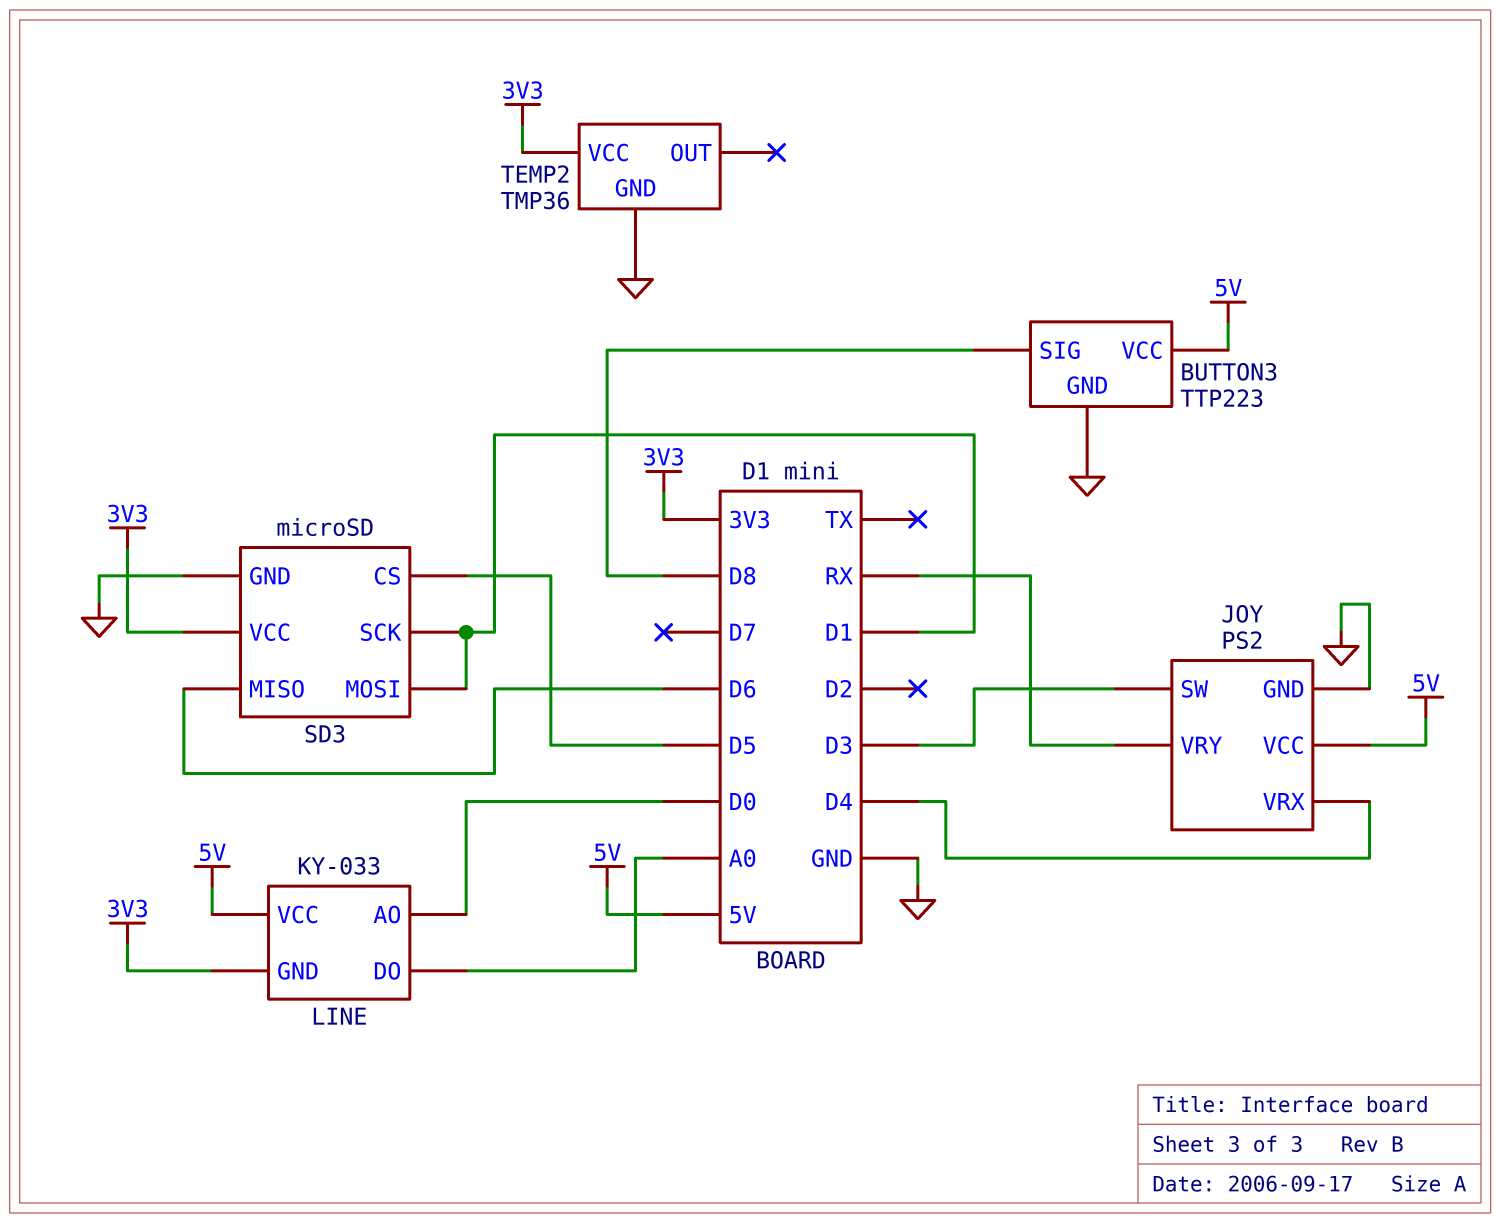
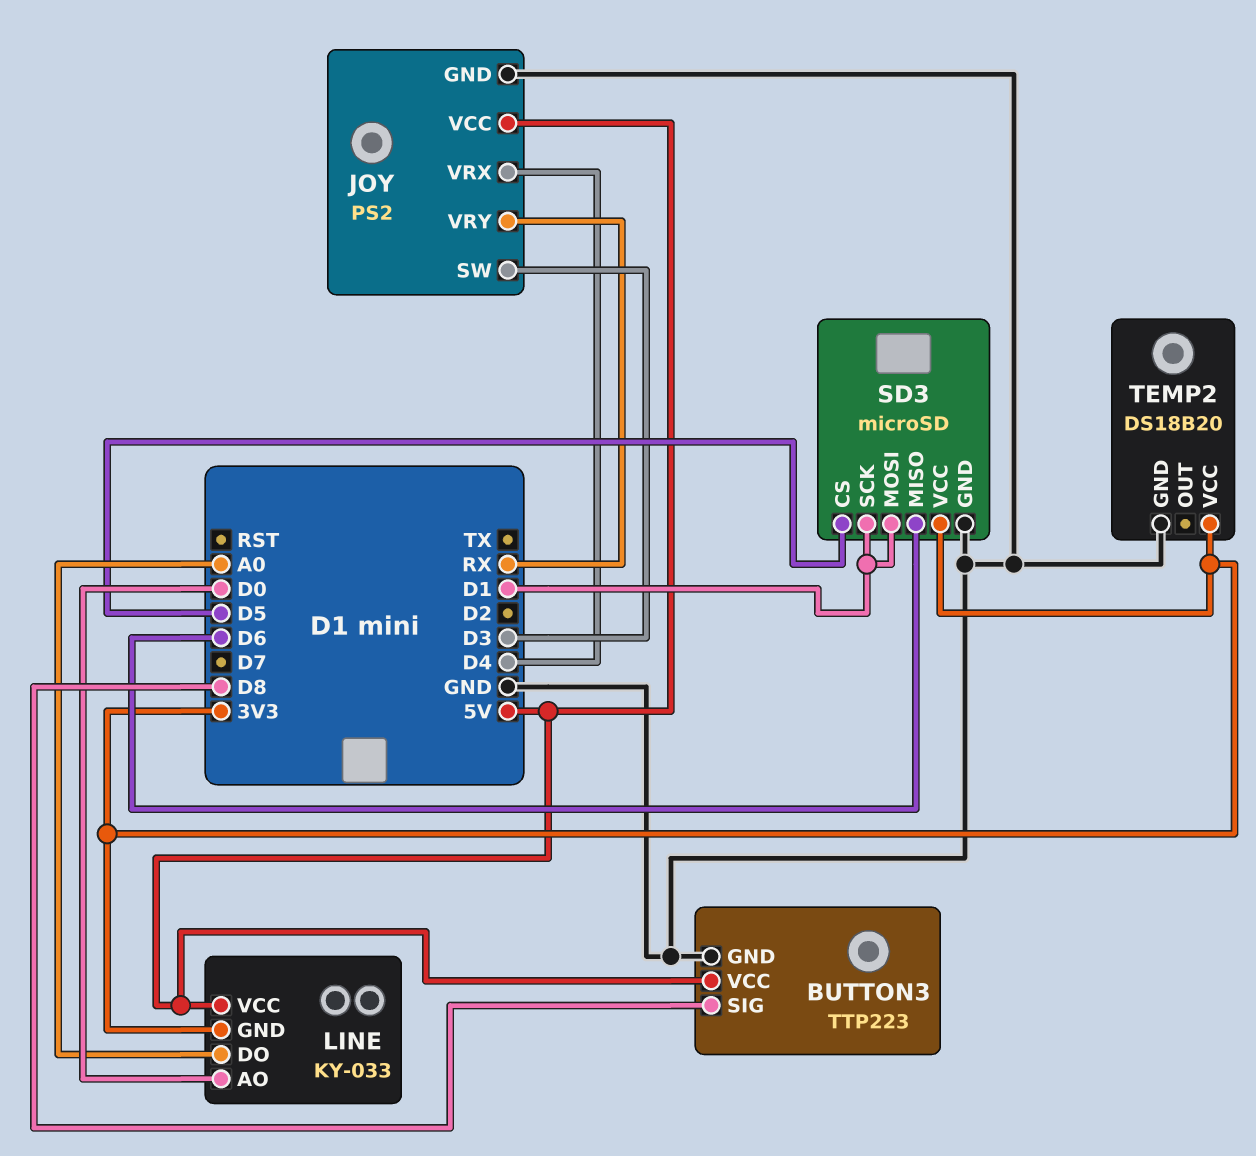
TEMP2: TMP36 -> DS18B20

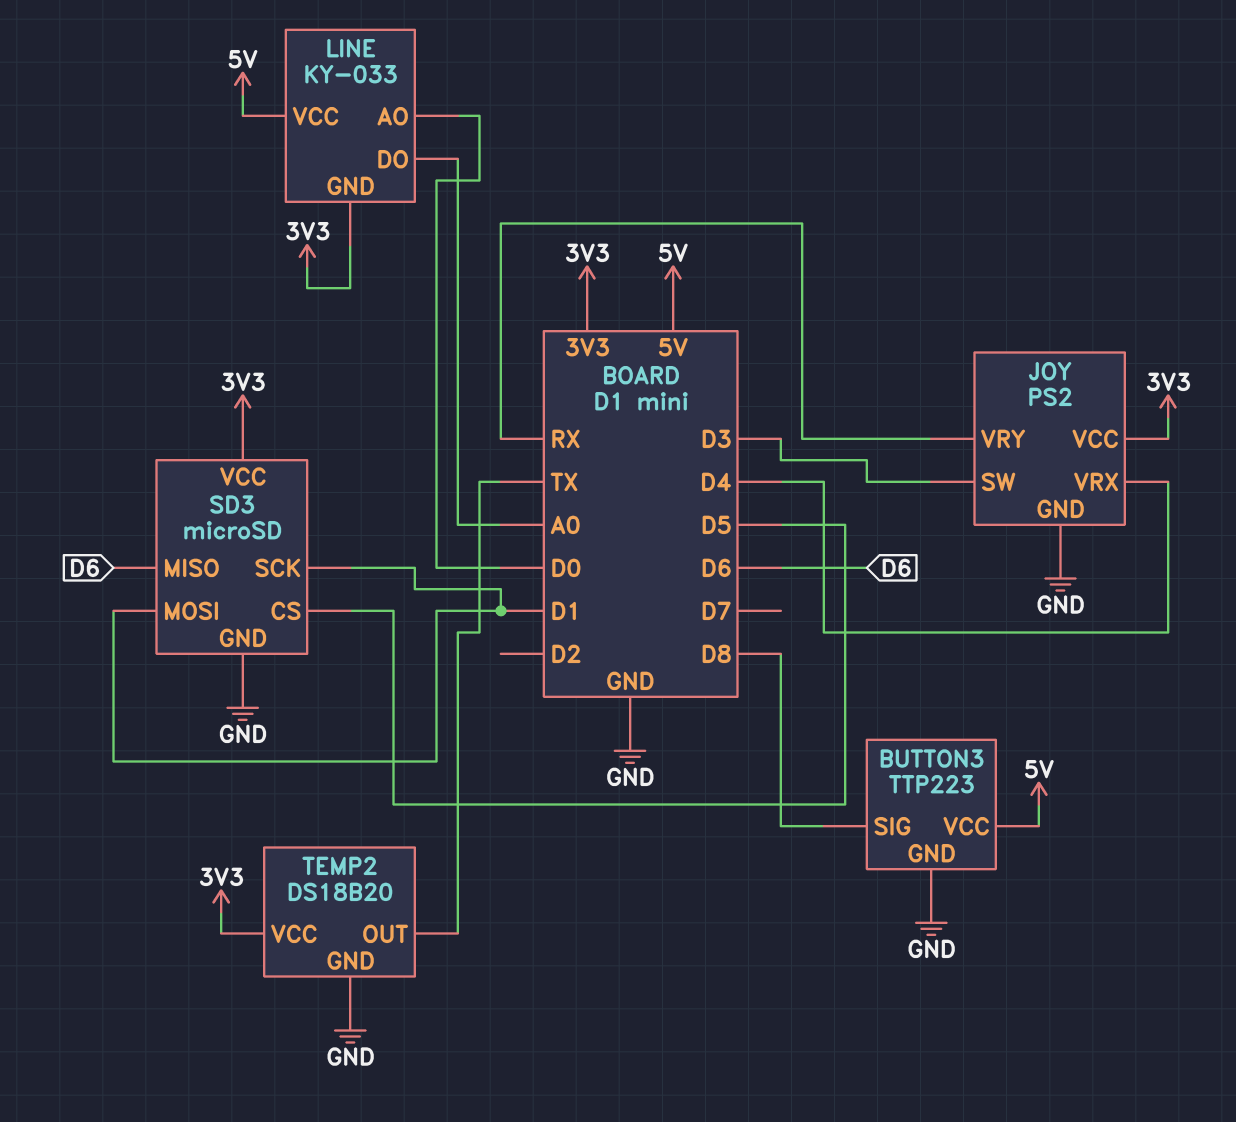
JOY pin VCC: 5V -> 3V3
TEMP2 pin OUT: none -> TX

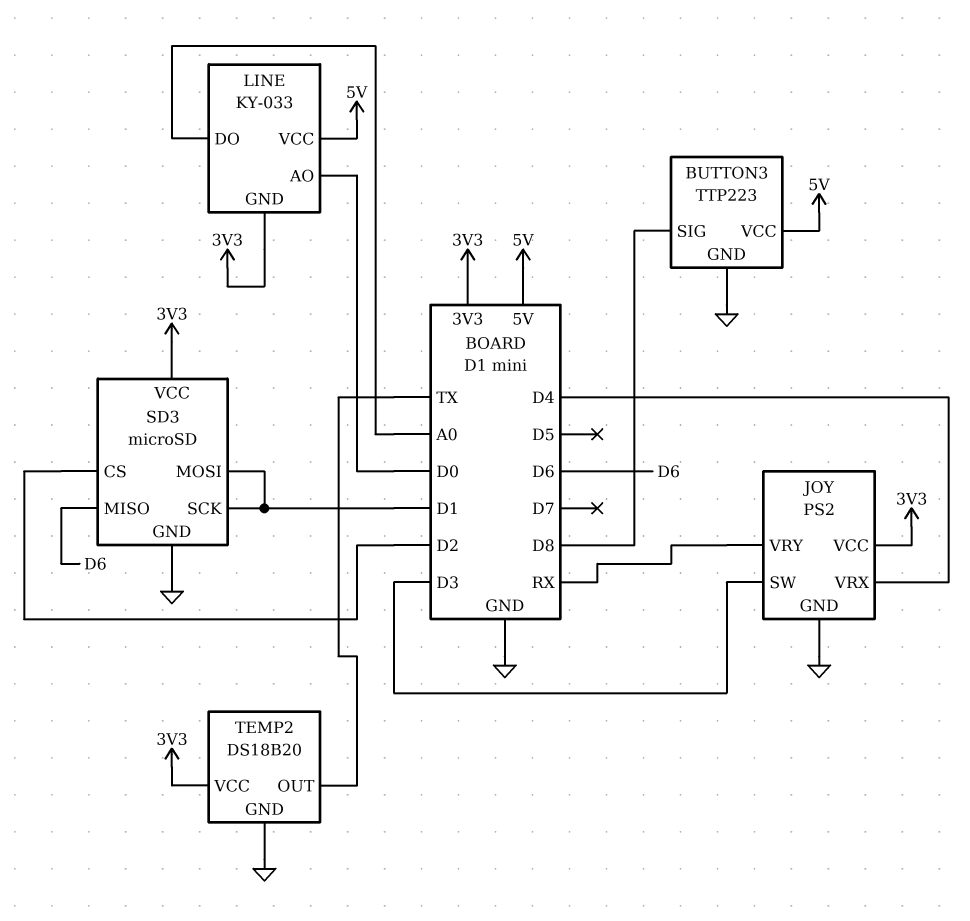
SD3 pin CS: D5 -> D2

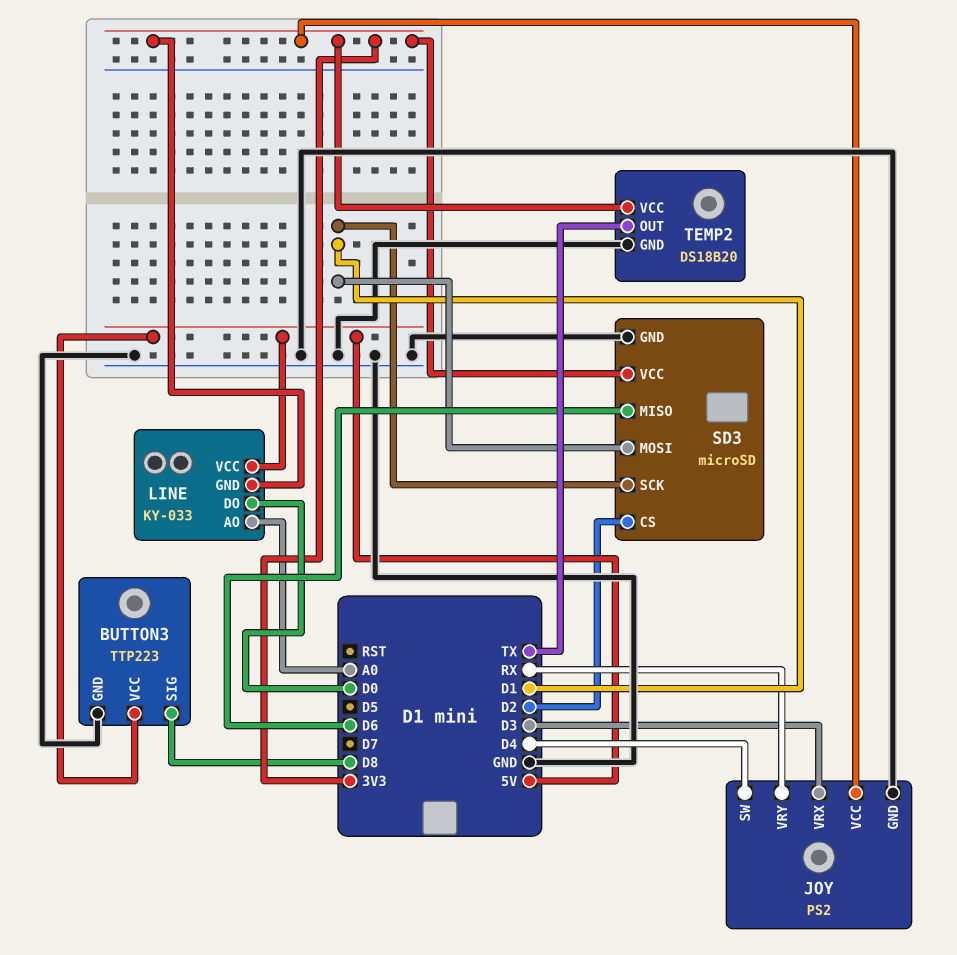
JOY pin SW: D3 -> D4
JOY pin VRX: D4 -> D3
LINE pin AO: D0 -> A0
LINE pin DO: A0 -> D0

